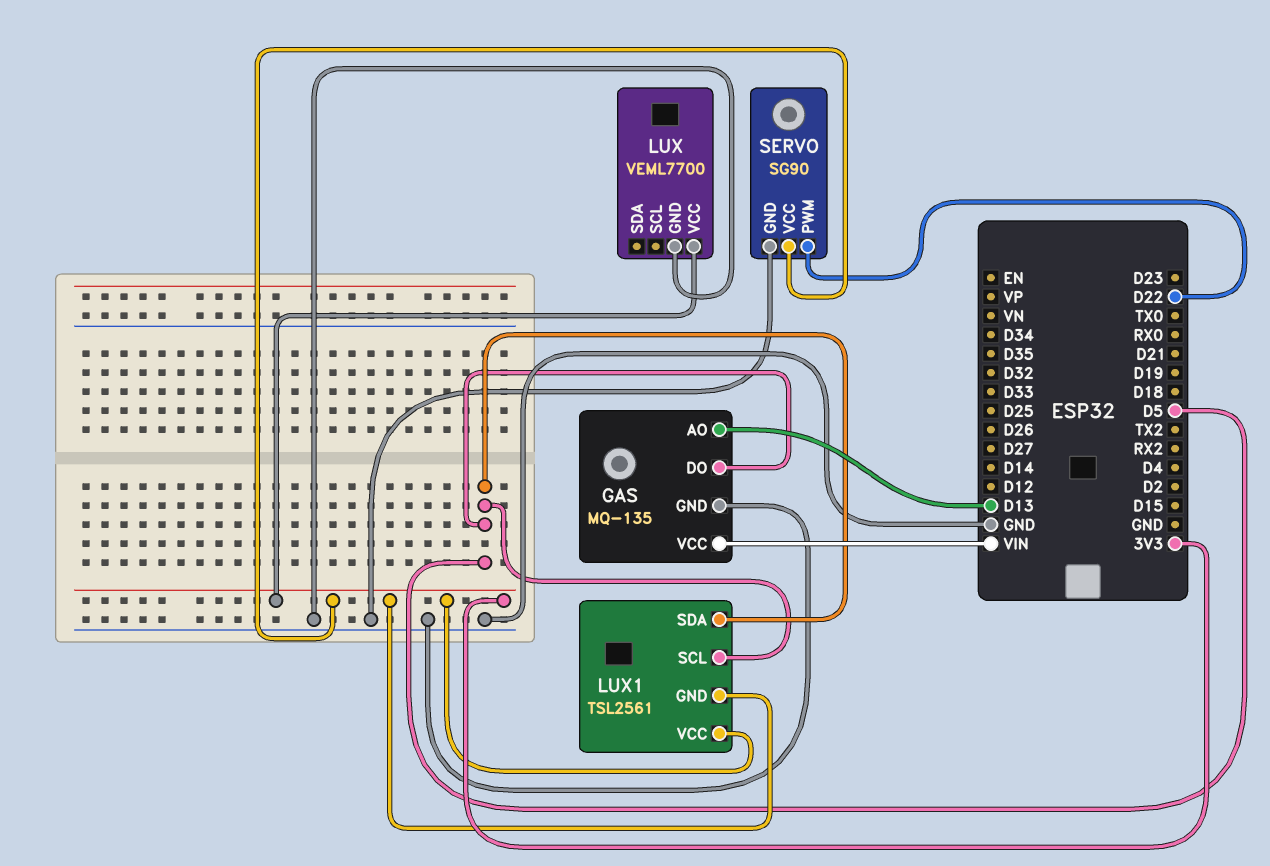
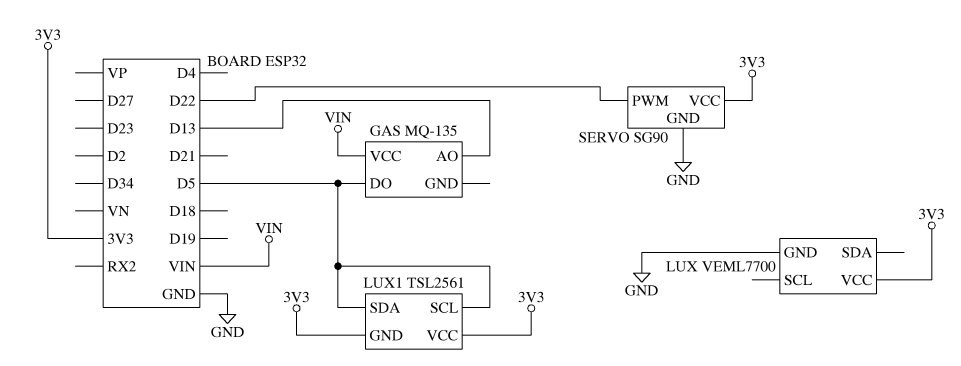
GAS pin GND: GND -> none

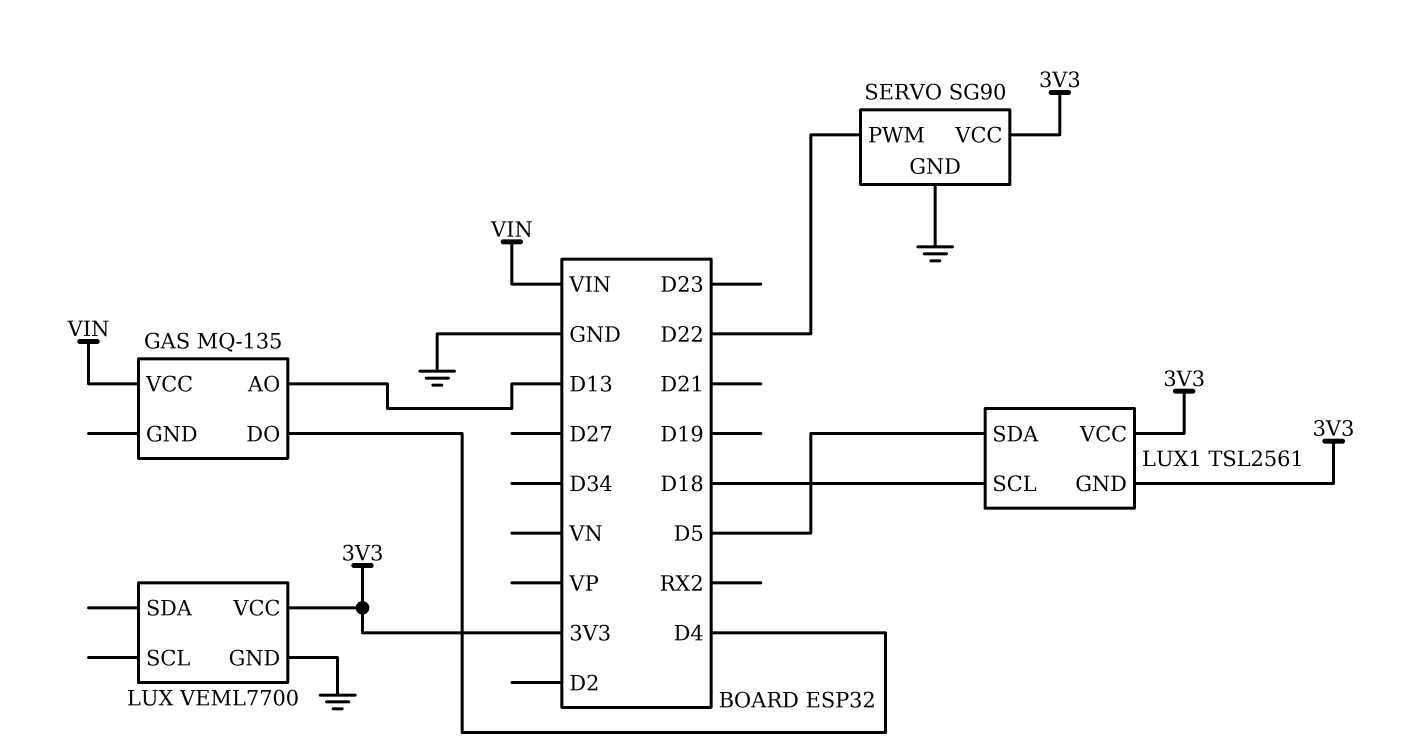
GAS pin DO: D5 -> D4
LUX1 pin SCL: D5 -> D18

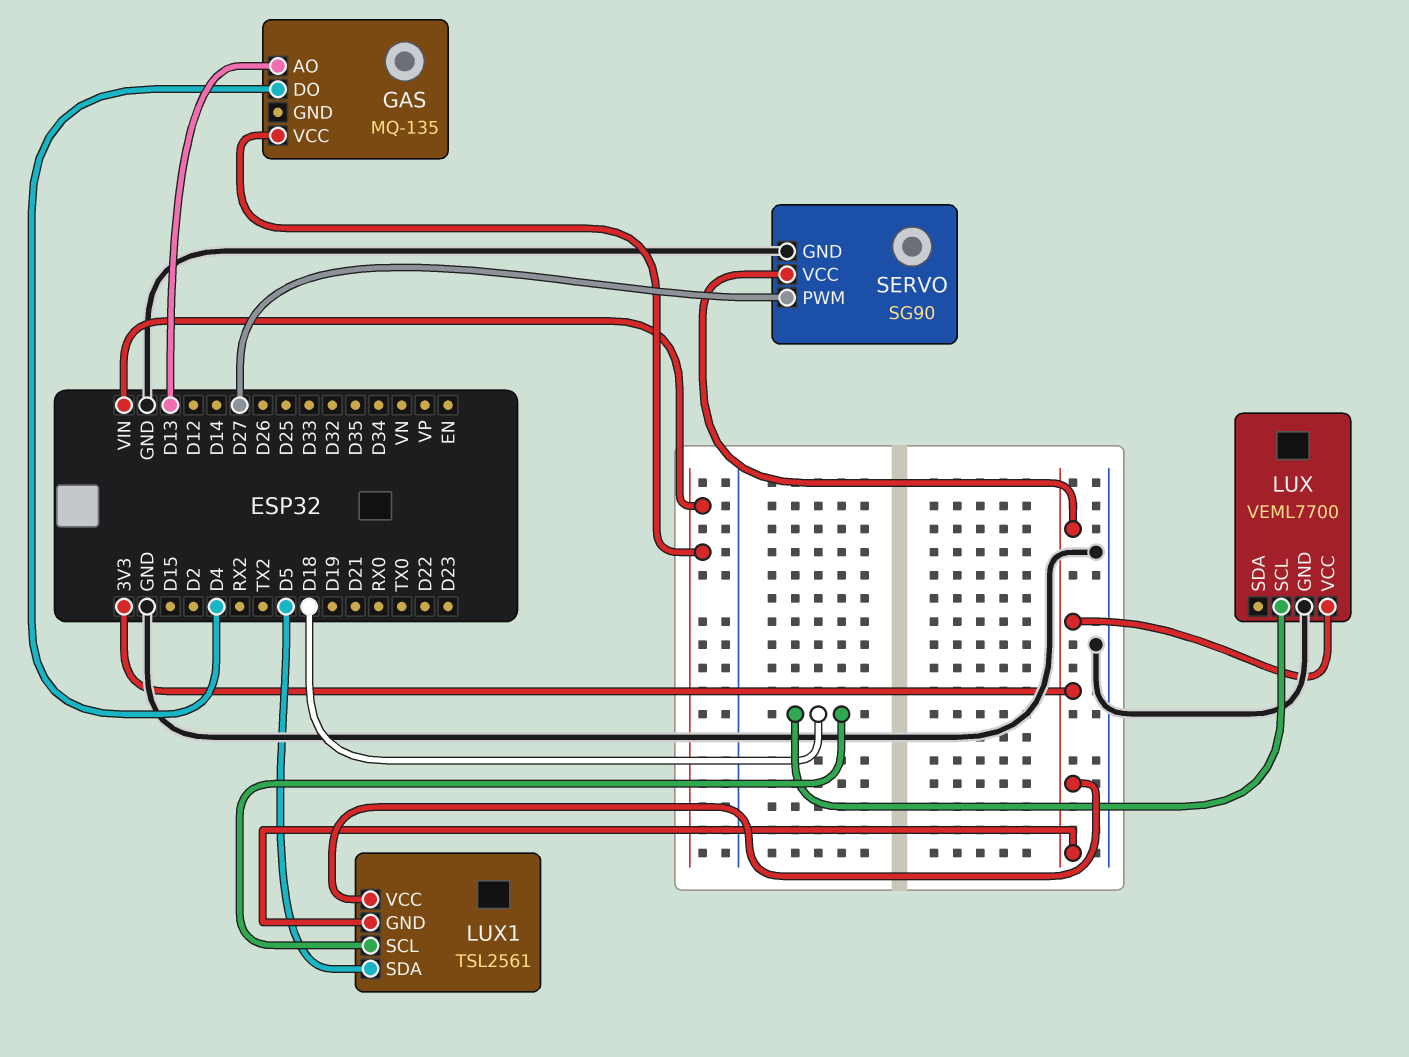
LUX pin SCL: none -> D18
SERVO pin PWM: D22 -> D27

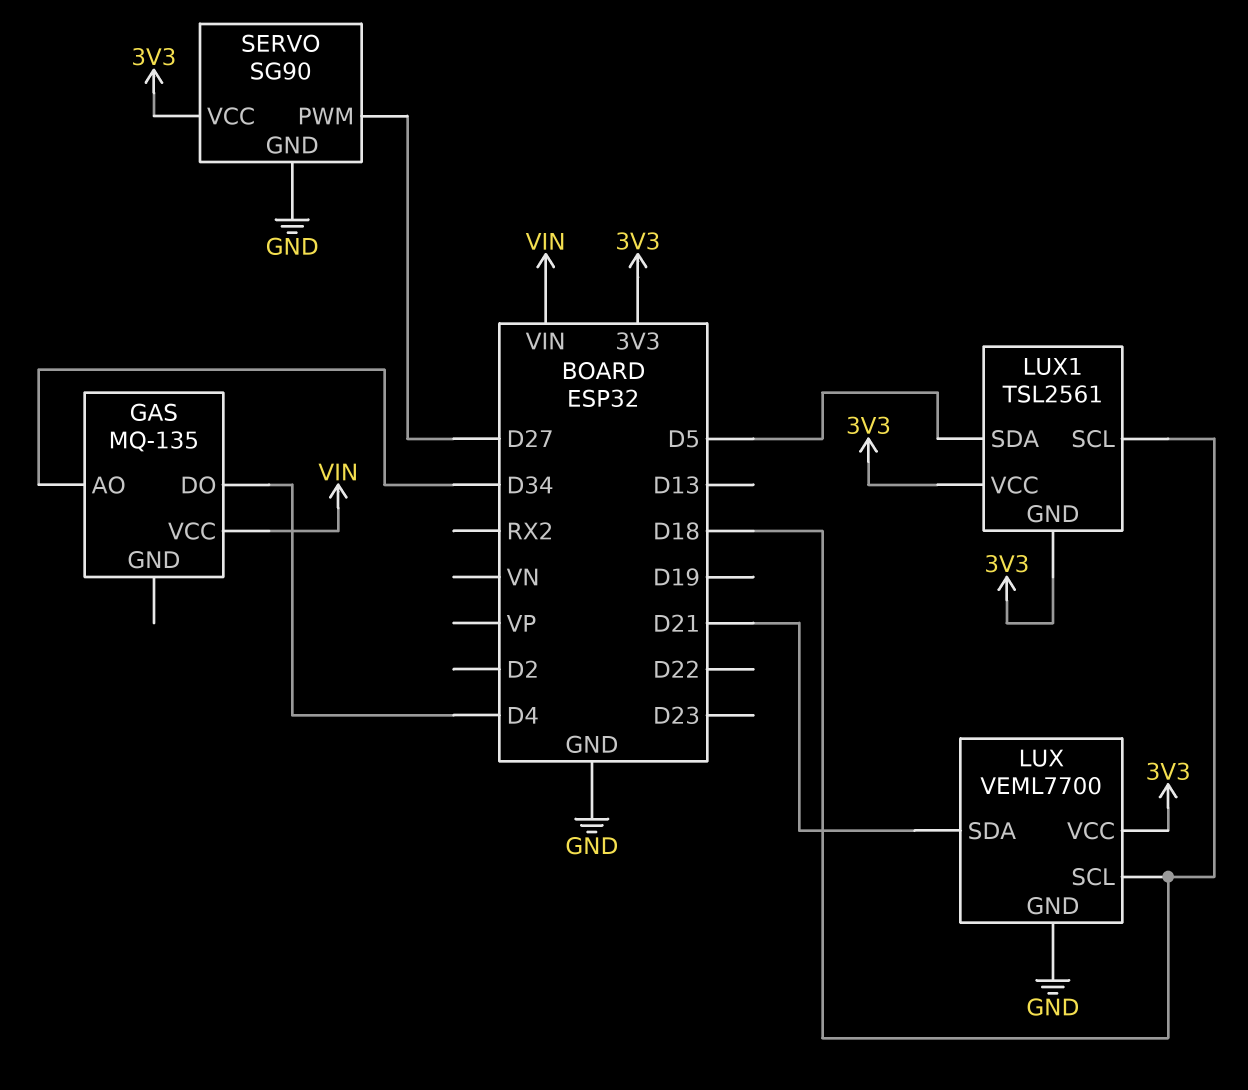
GAS pin AO: D13 -> D34
LUX pin SDA: none -> D21

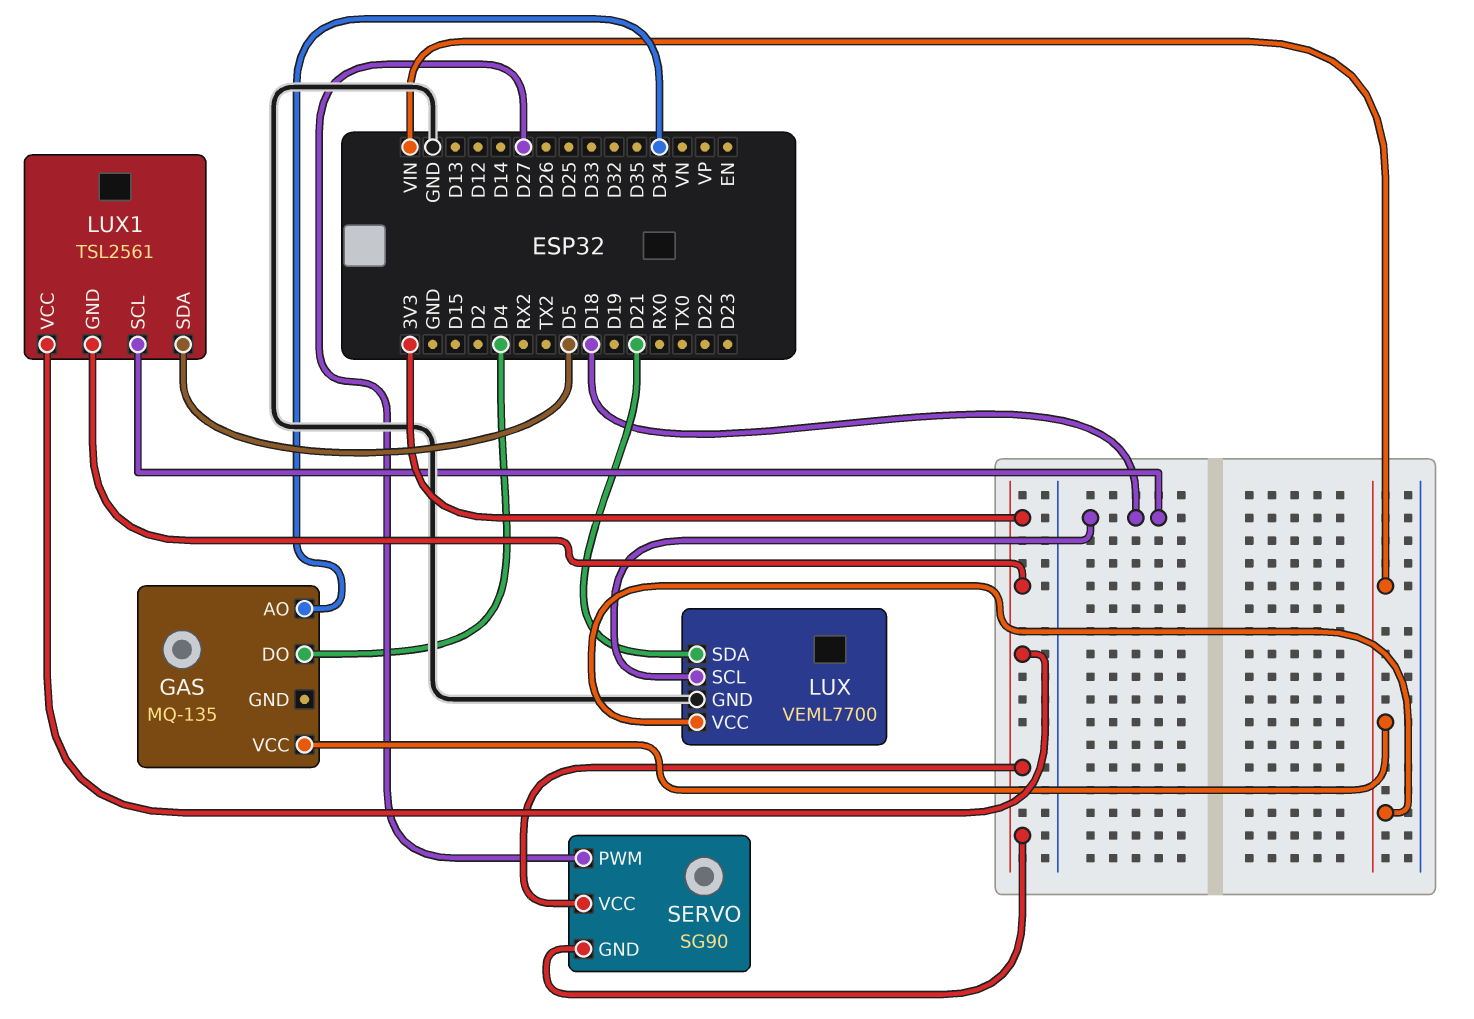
LUX pin VCC: 3V3 -> VIN
SERVO pin GND: GND -> 3V3

